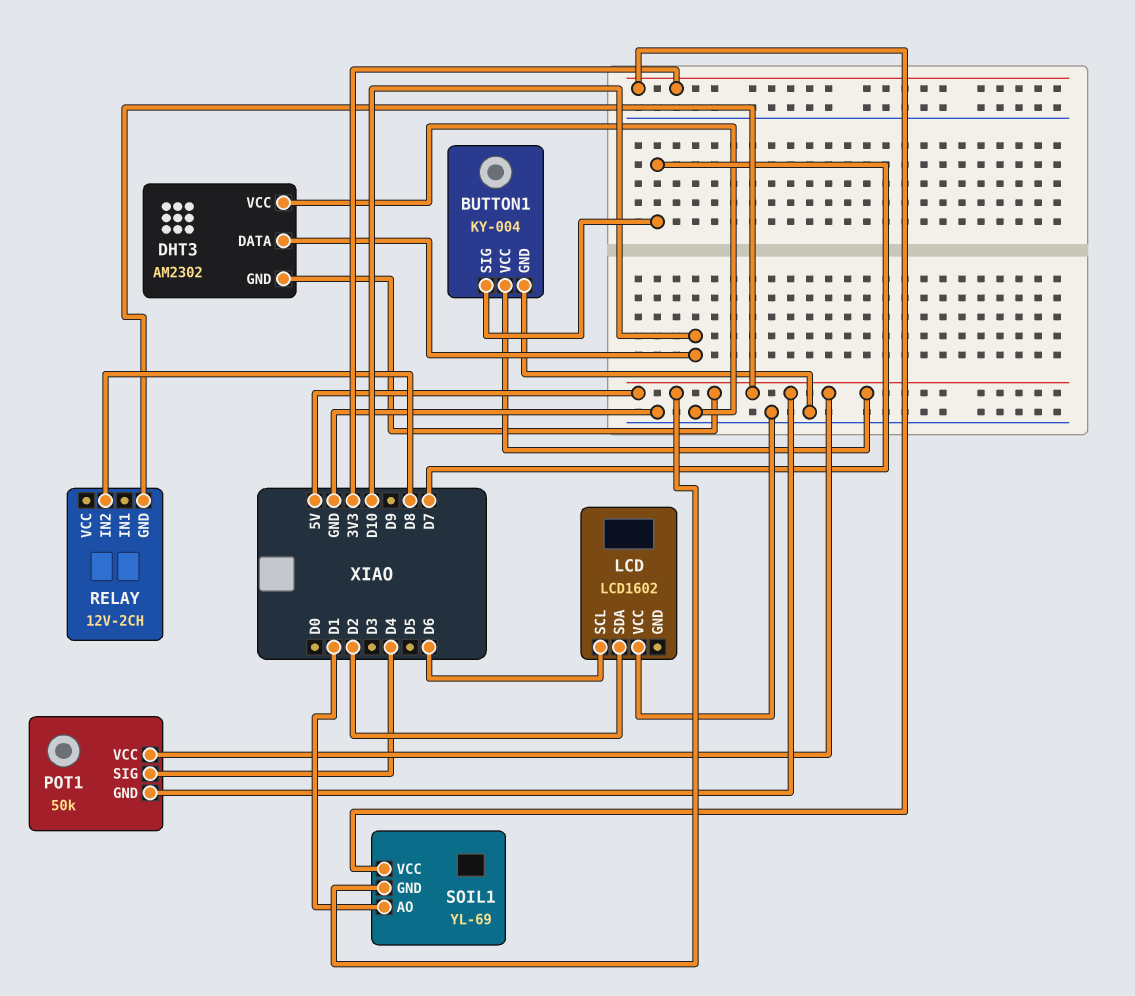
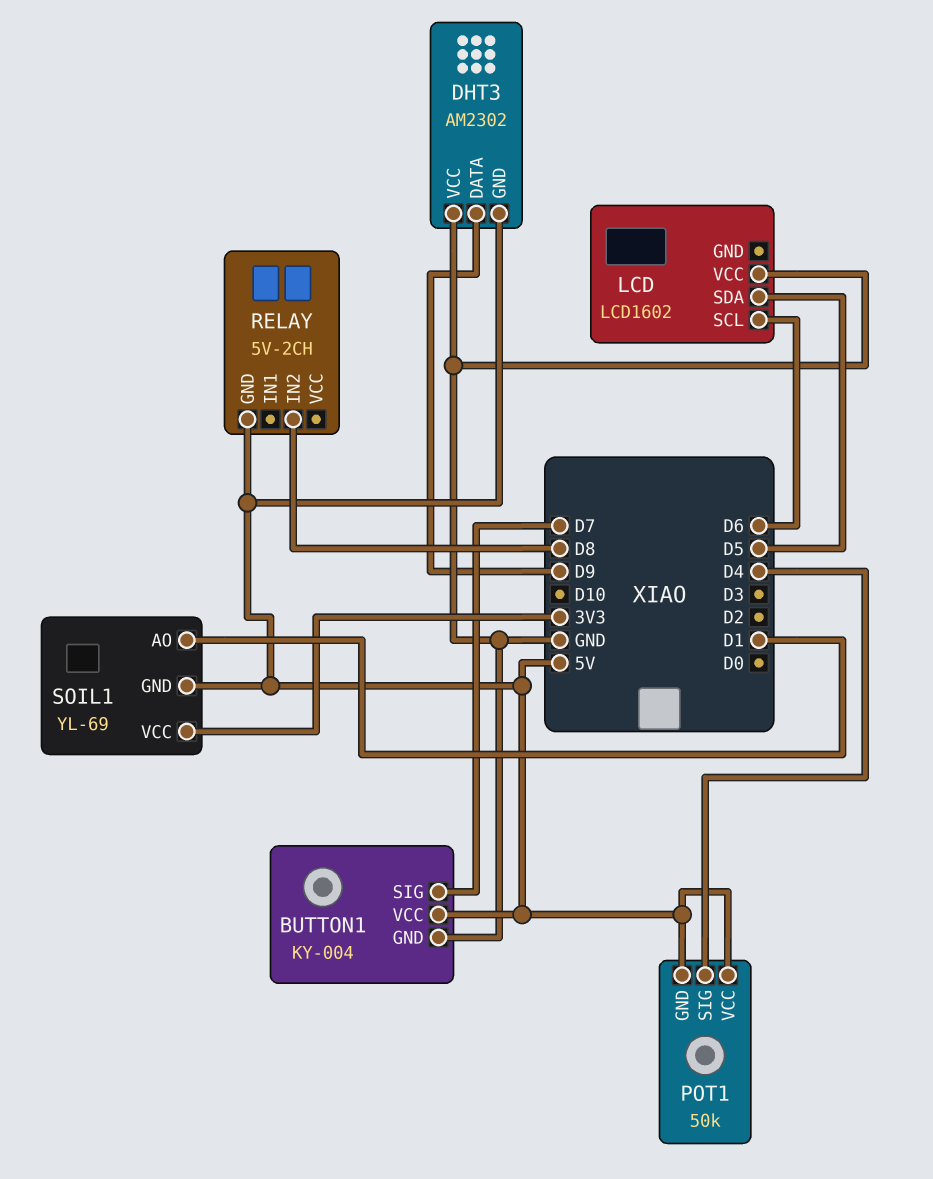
DHT3 pin DATA: D10 -> D9
LCD pin SDA: D2 -> D5
RELAY: 12V-2CH -> 5V-2CH

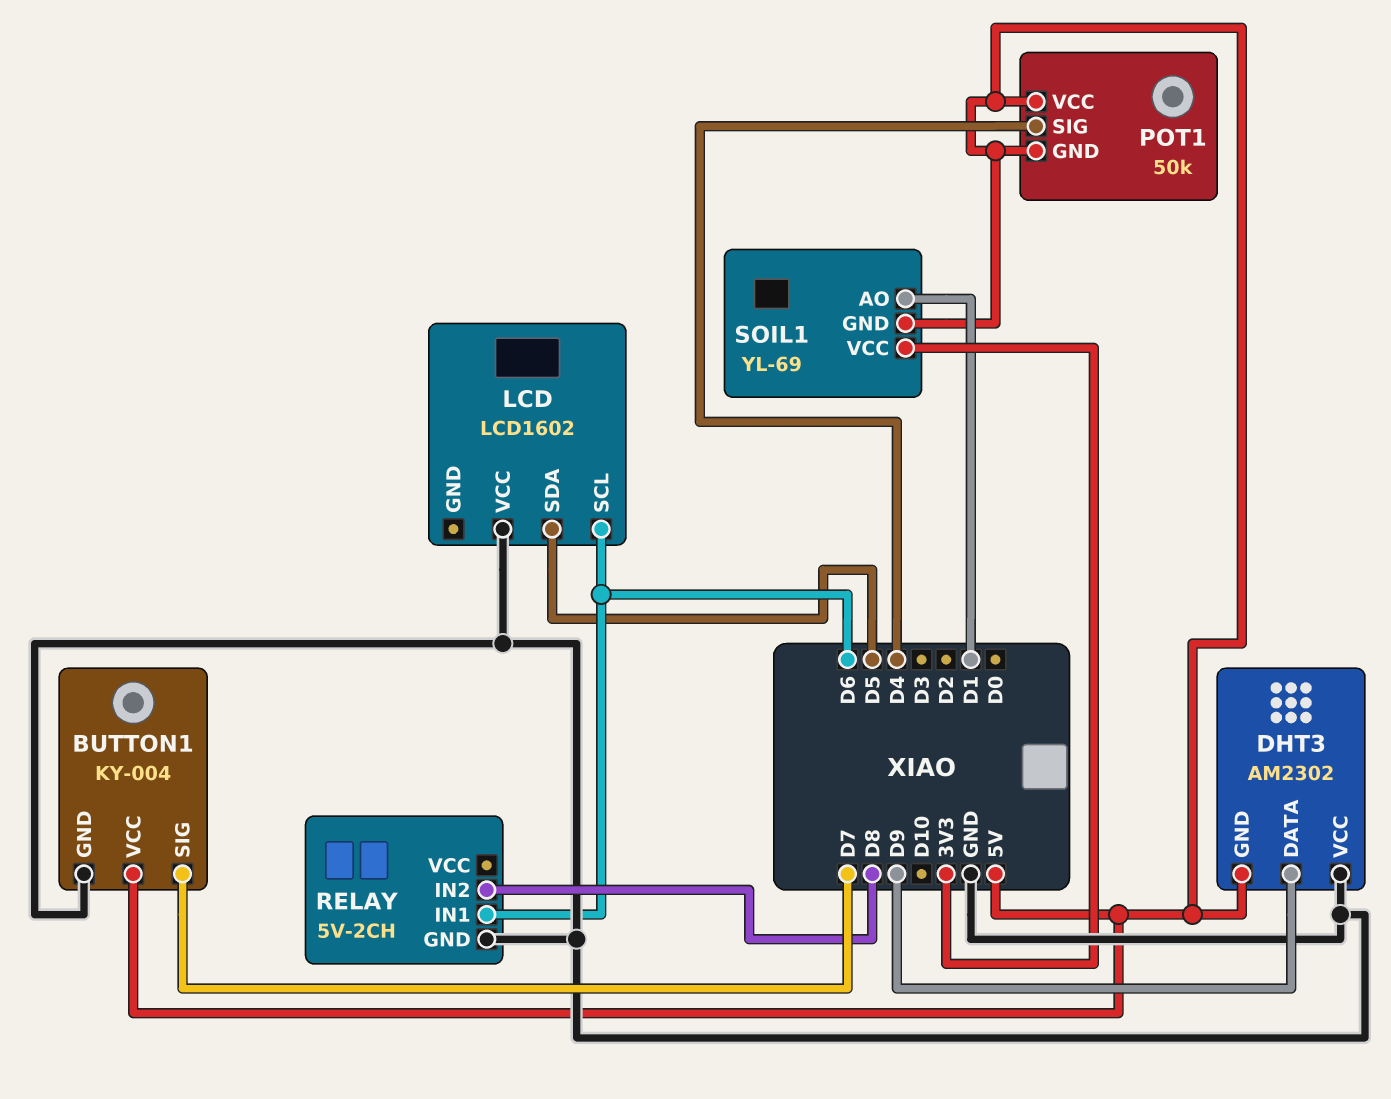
RELAY pin GND: 5V -> GND
RELAY pin IN1: none -> D6

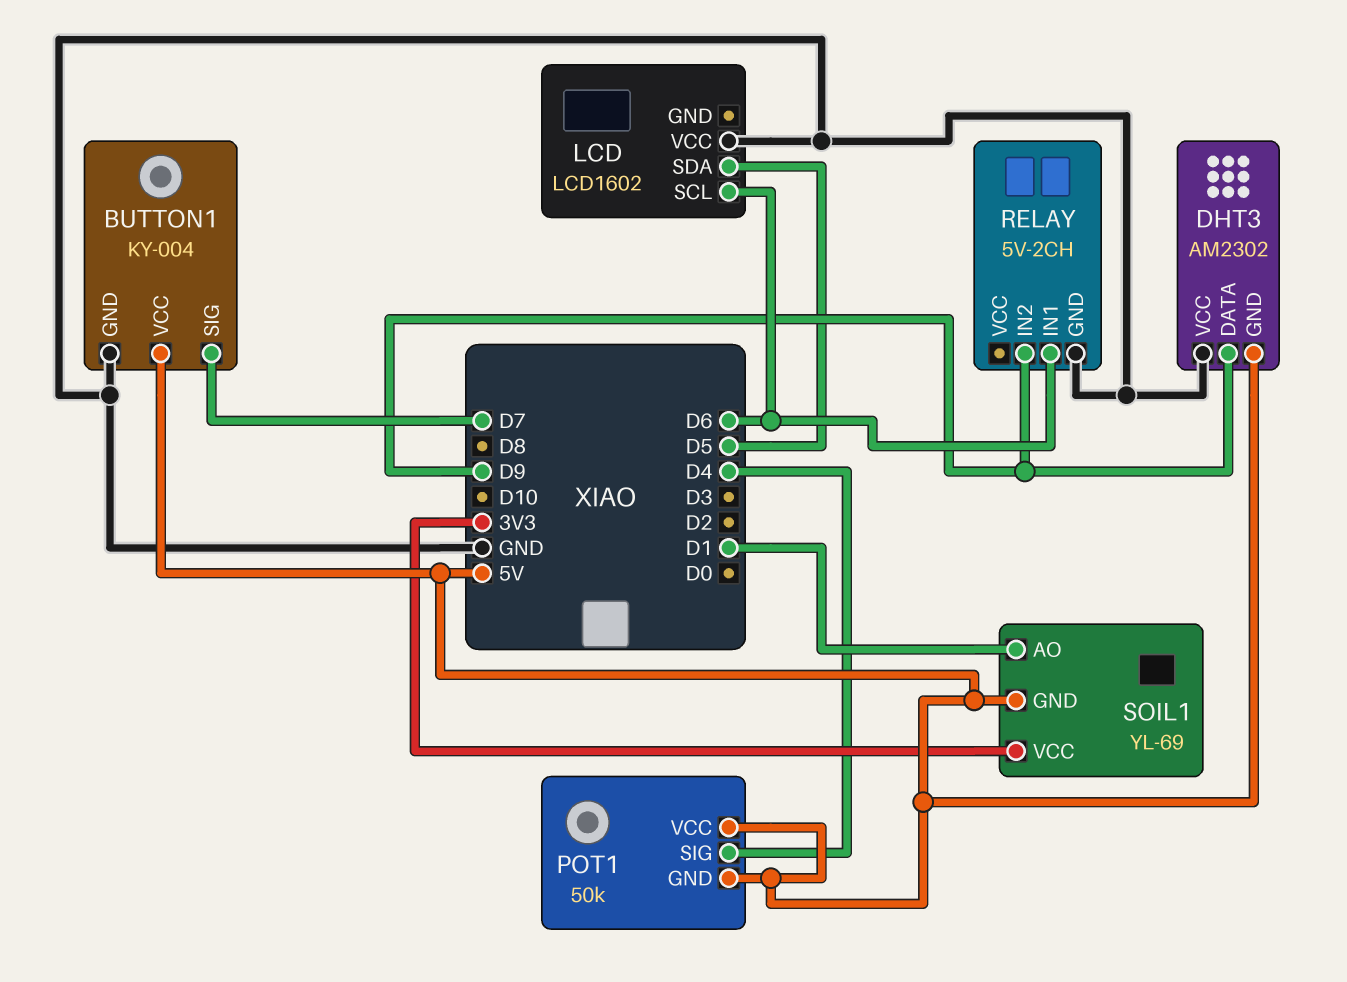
RELAY pin IN2: D8 -> D9

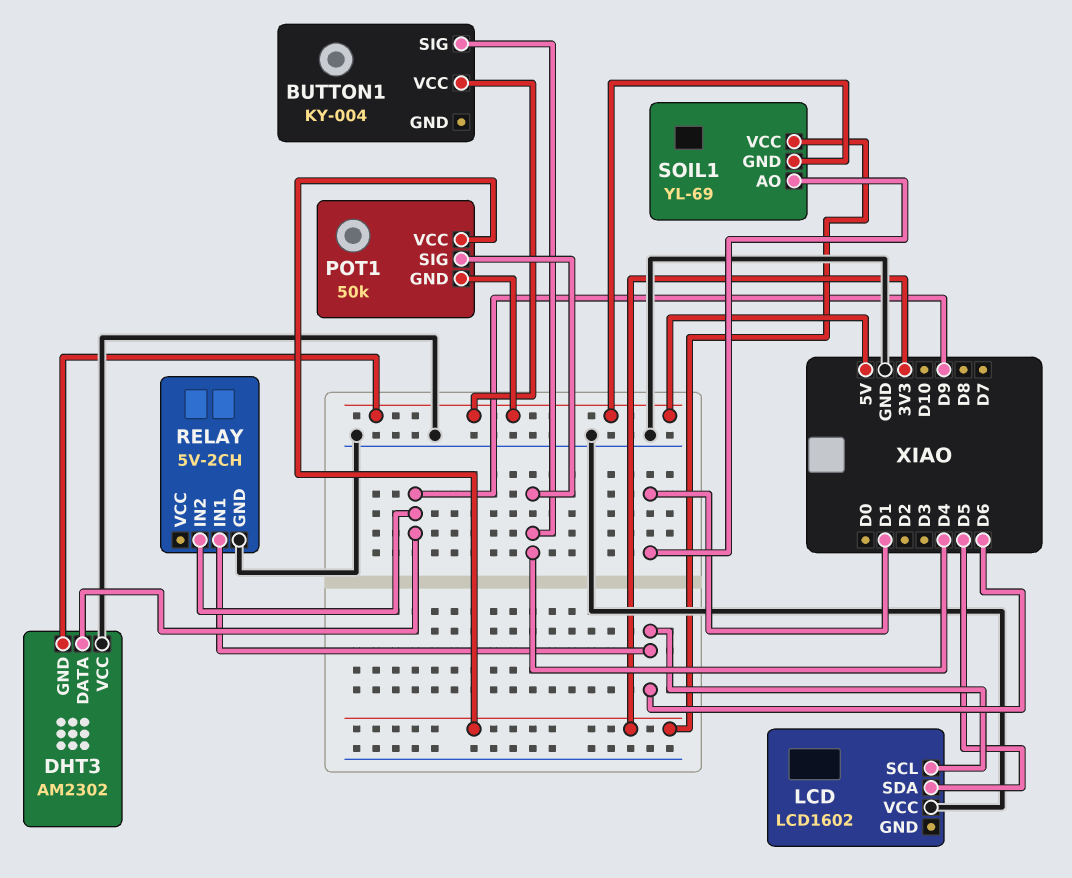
BUTTON1 pin GND: GND -> none
BUTTON1 pin SIG: D7 -> D4
POT1 pin VCC: 5V -> 3V3

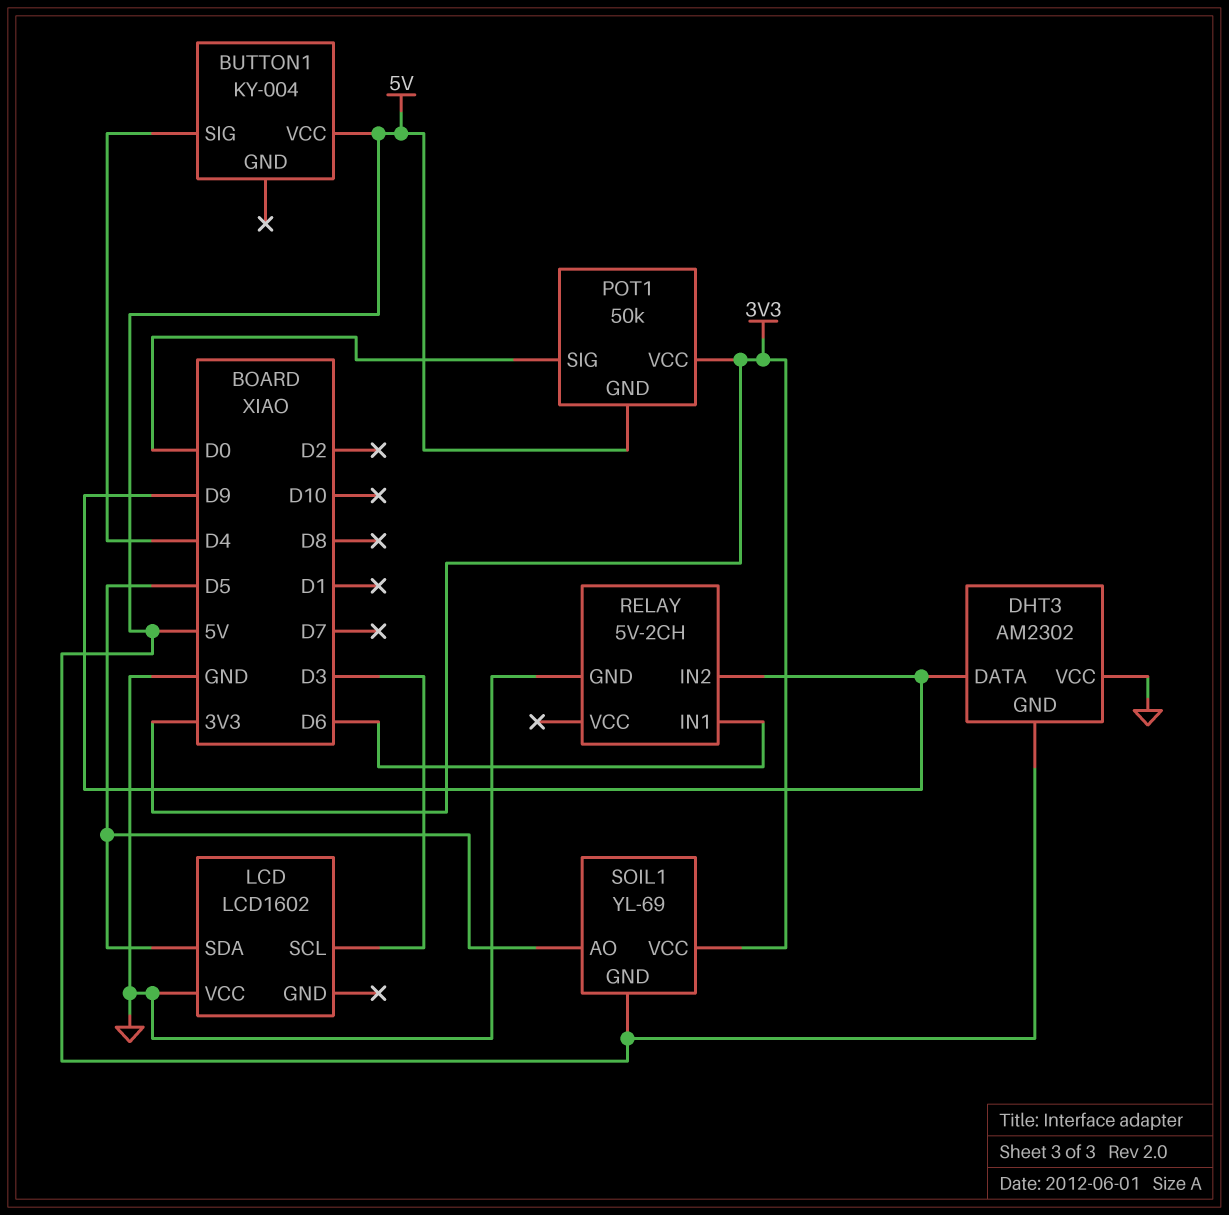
LCD pin SCL: D6 -> D3
POT1 pin SIG: D4 -> D0
SOIL1 pin AO: D1 -> D5

